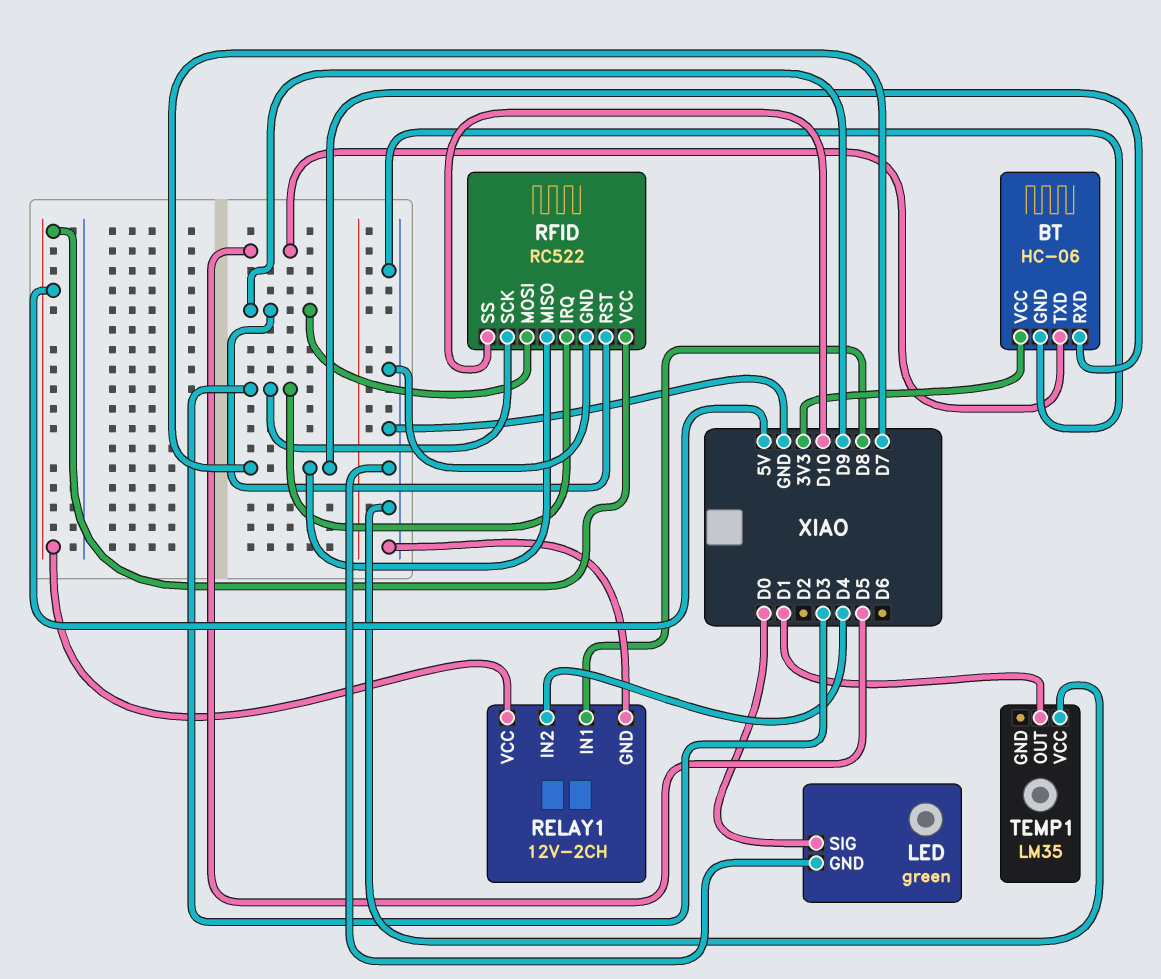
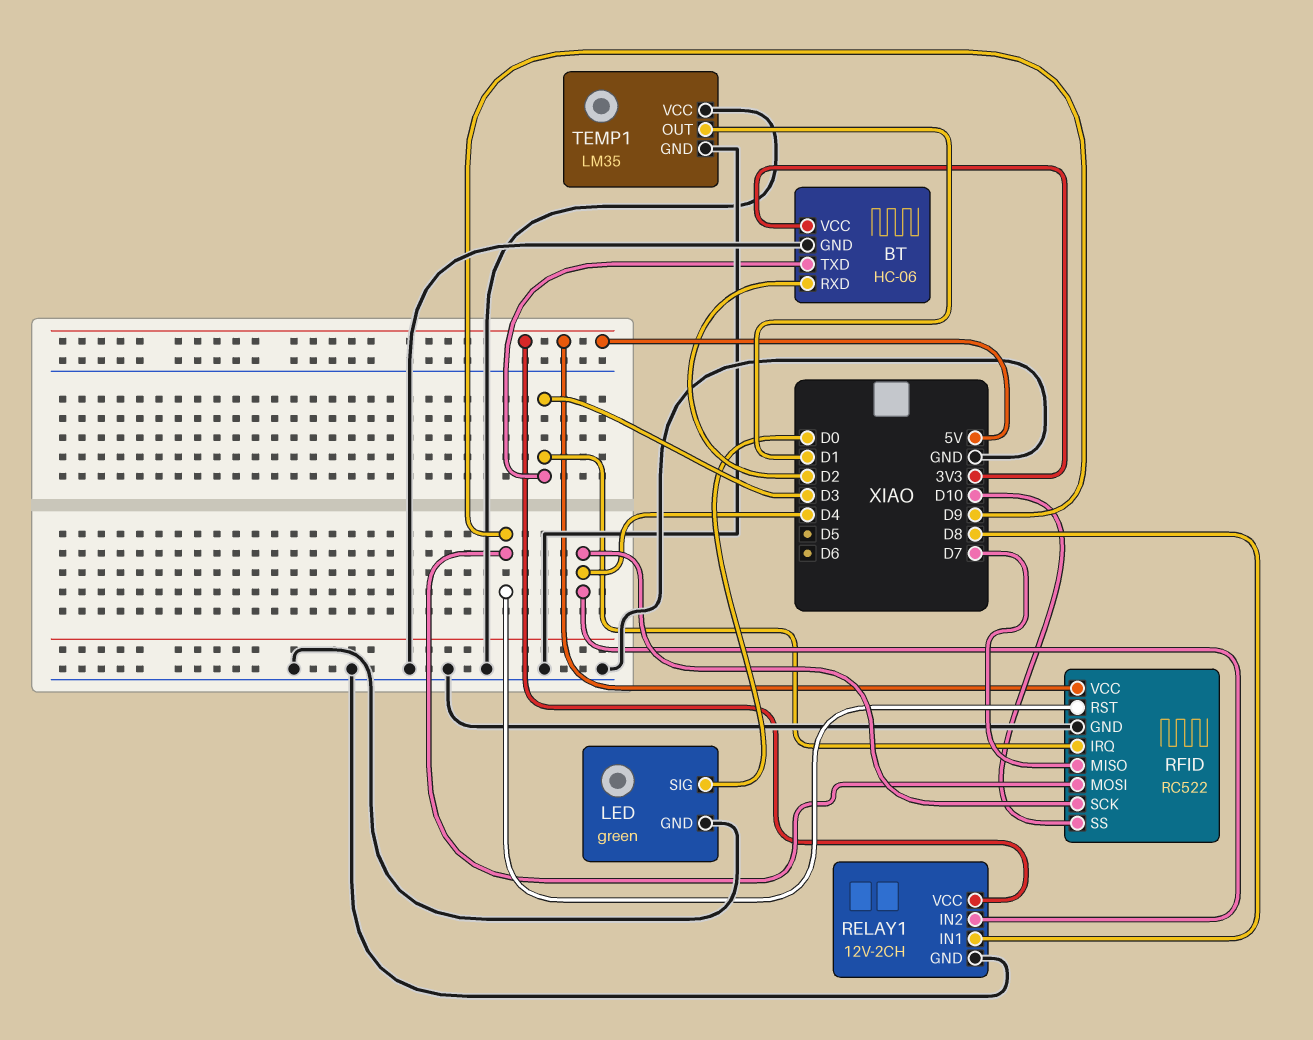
BT pin RXD: D7 -> D2
BT pin TXD: D5 -> D3
RFID pin SCK: D3 -> D4
TEMP1 pin GND: none -> GND

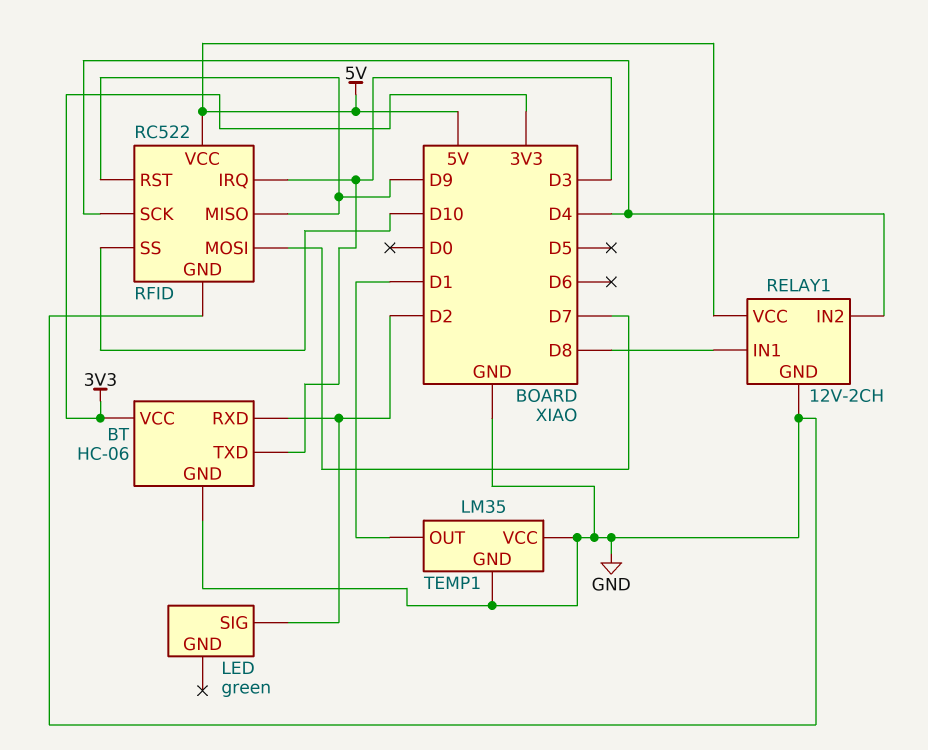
LED pin GND: GND -> none
LED pin SIG: D0 -> D2
RFID pin MISO: D7 -> D9
RFID pin MOSI: D9 -> D7

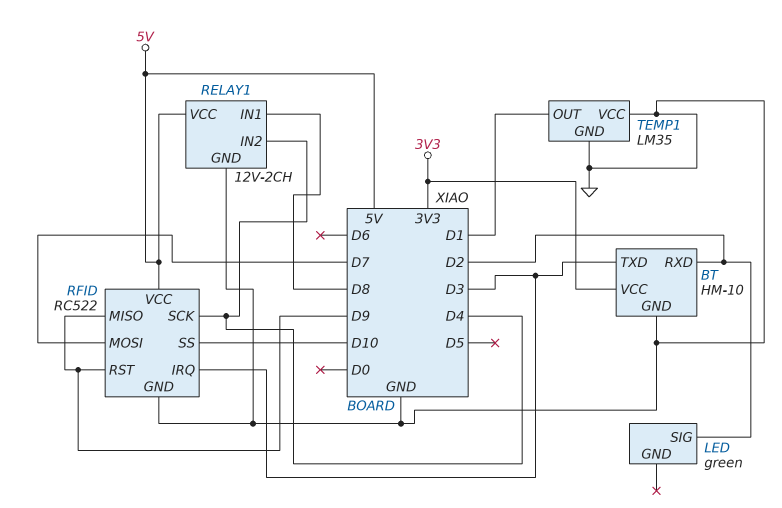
BT: HC-06 -> HM-10

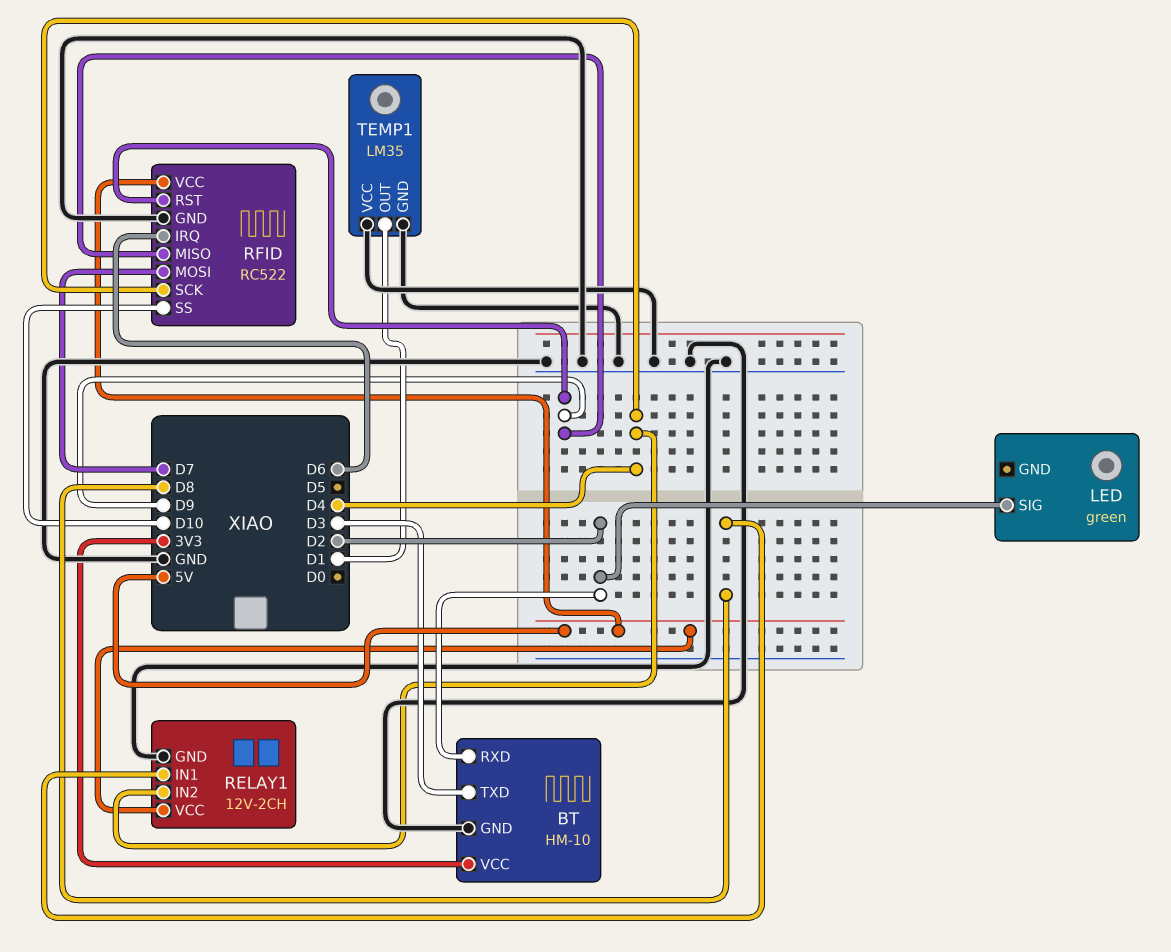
RFID pin IRQ: D3 -> D6

